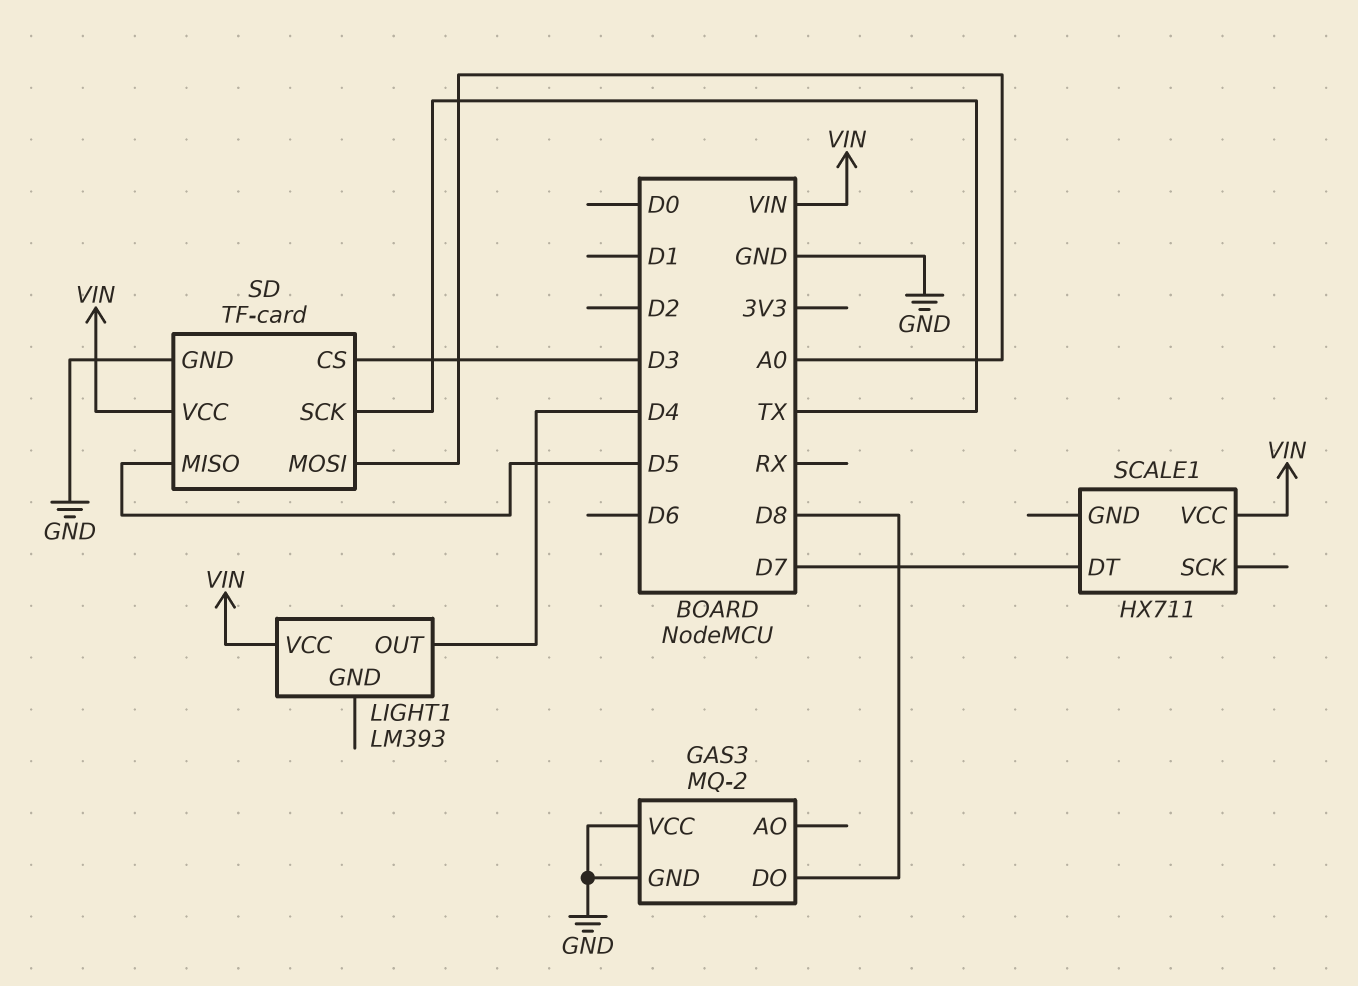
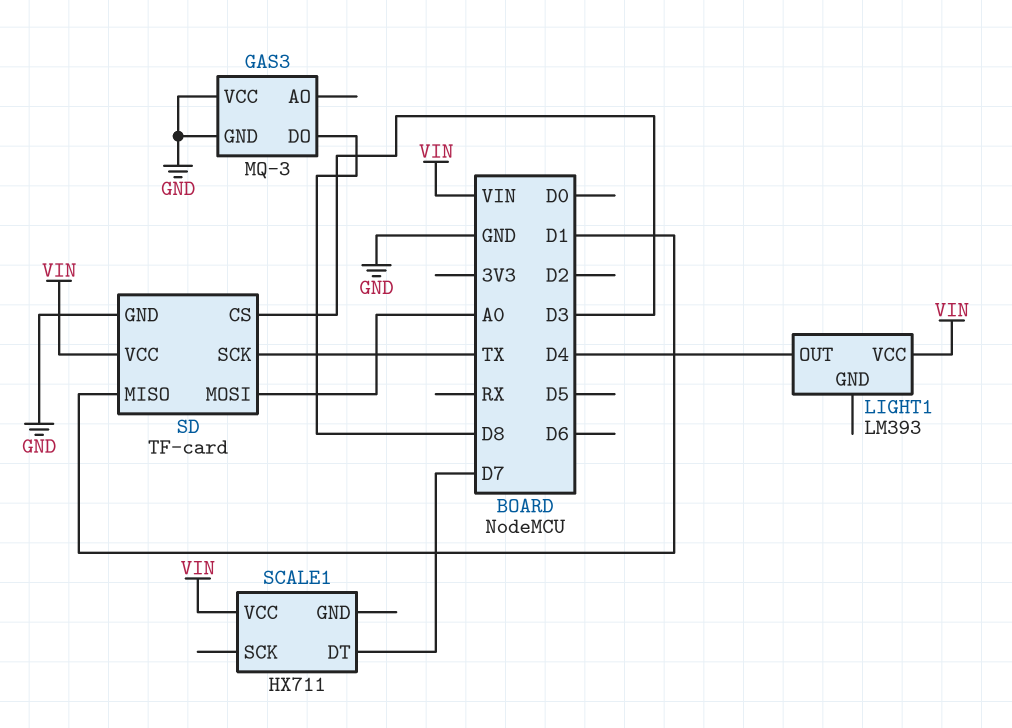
GAS3: MQ-2 -> MQ-3
SD pin MISO: D5 -> D1

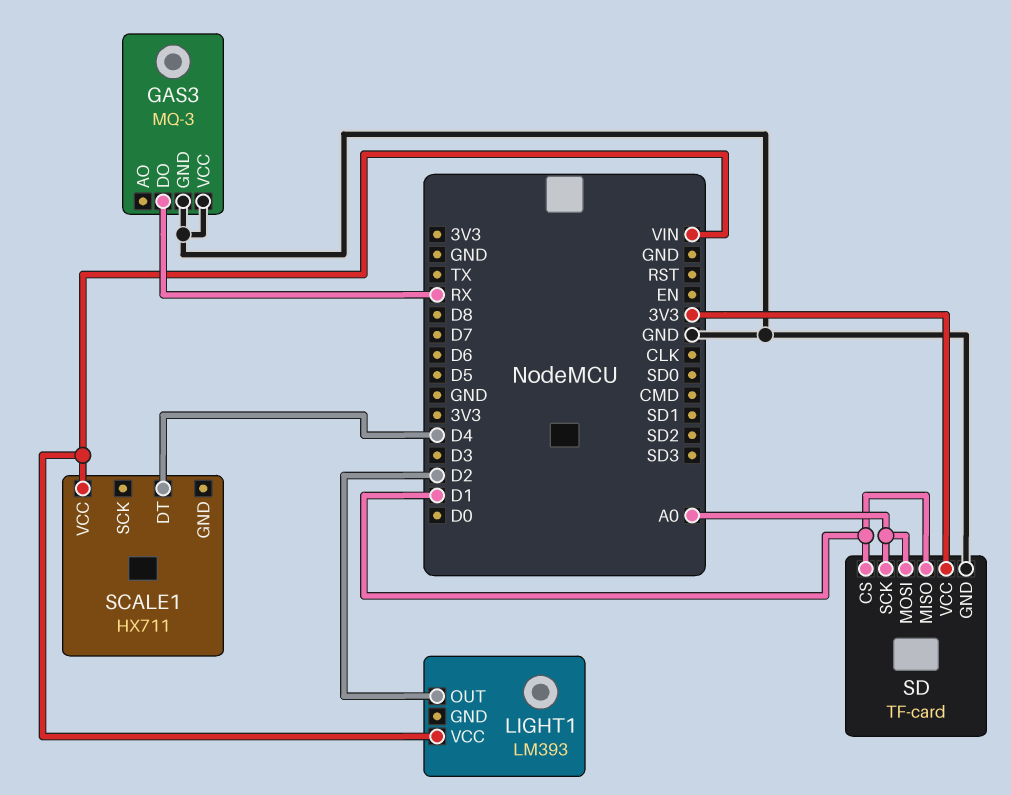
GAS3 pin DO: D8 -> RX
LIGHT1 pin OUT: D4 -> D2
SCALE1 pin DT: D7 -> D4
SD pin CS: D3 -> D1
SD pin SCK: TX -> A0
SD pin VCC: VIN -> 3V3

